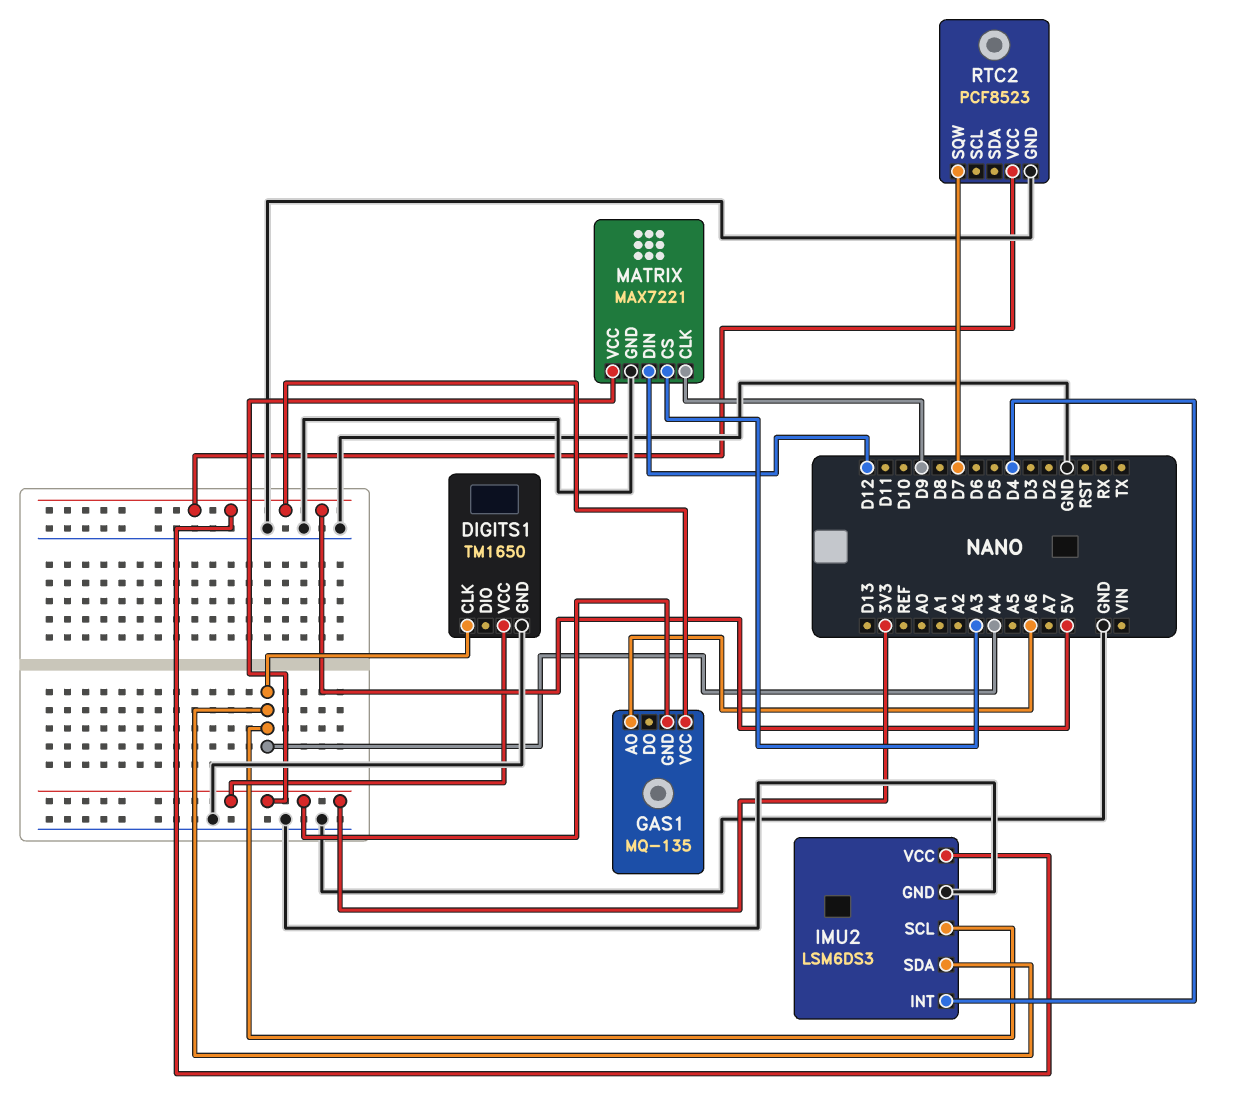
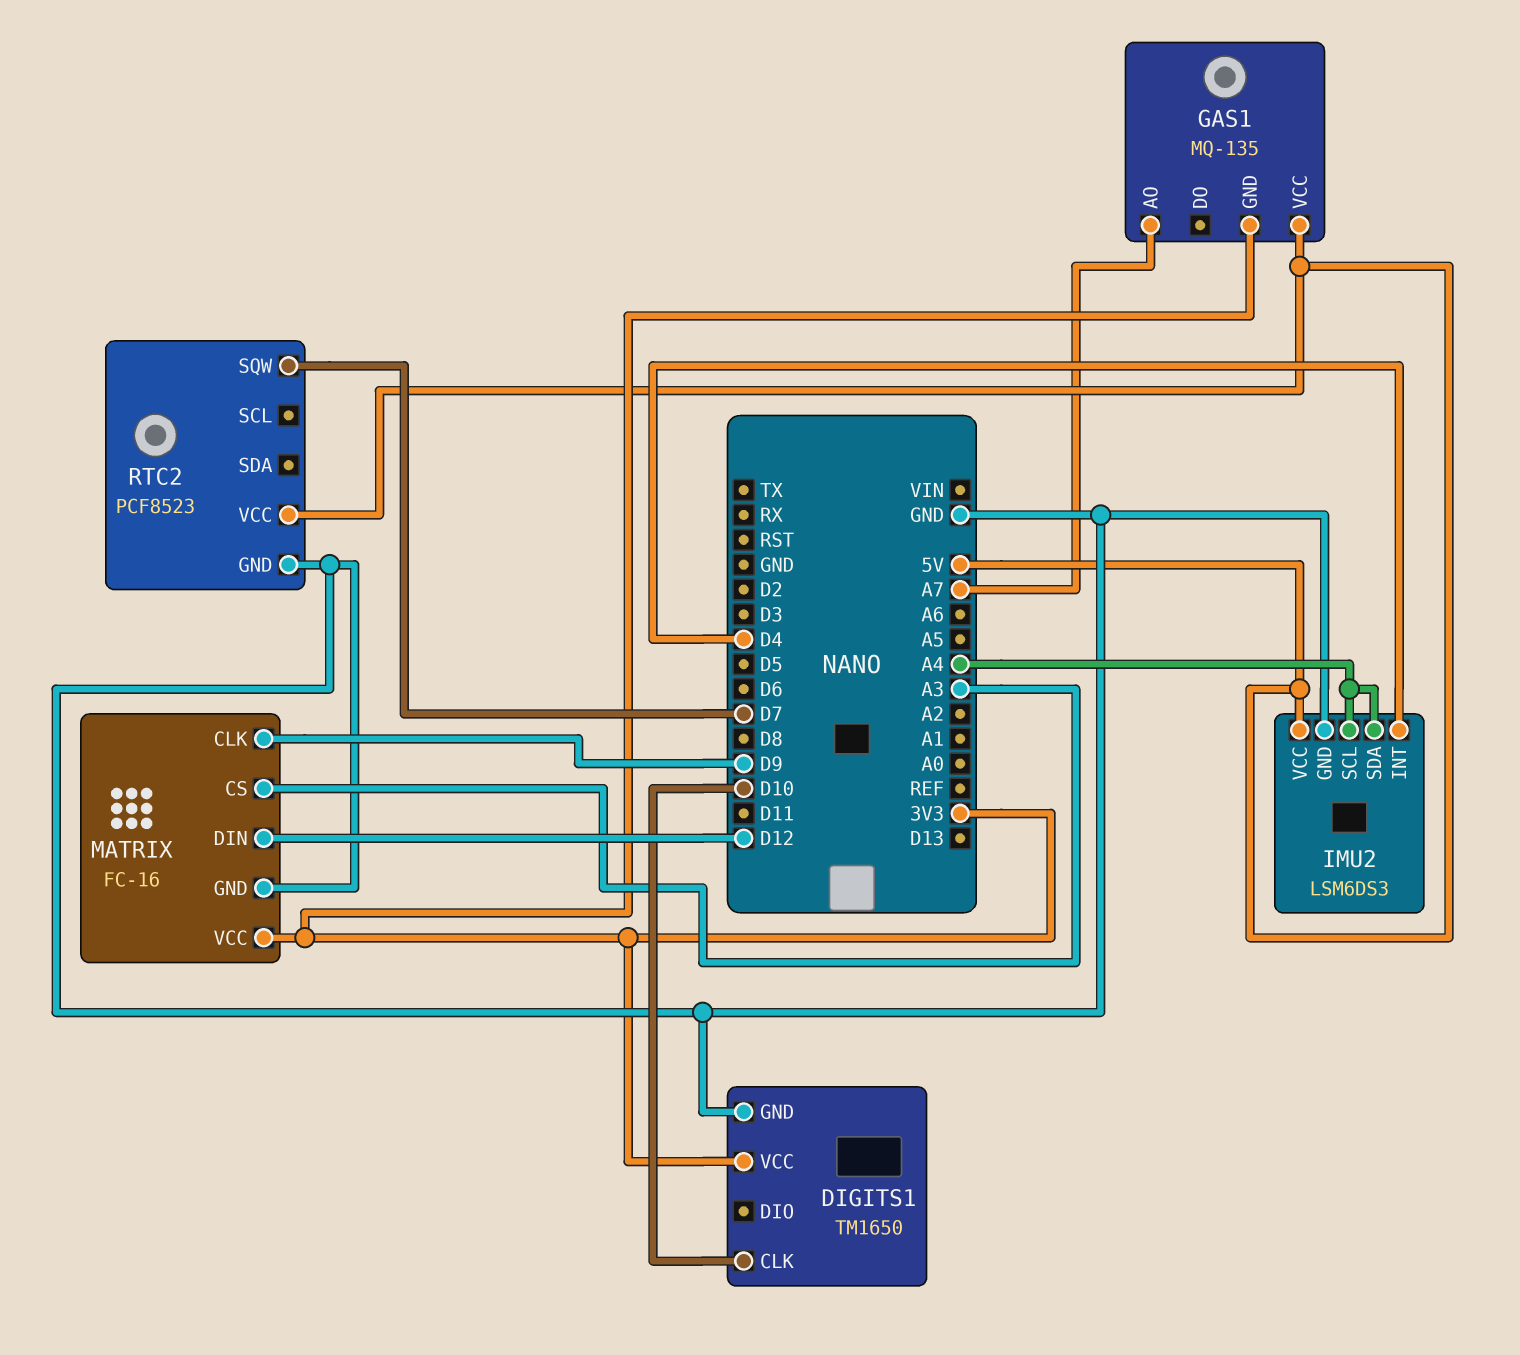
DIGITS1 pin CLK: A4 -> D10
GAS1 pin AO: A6 -> A7
MATRIX: MAX7221 -> FC-16

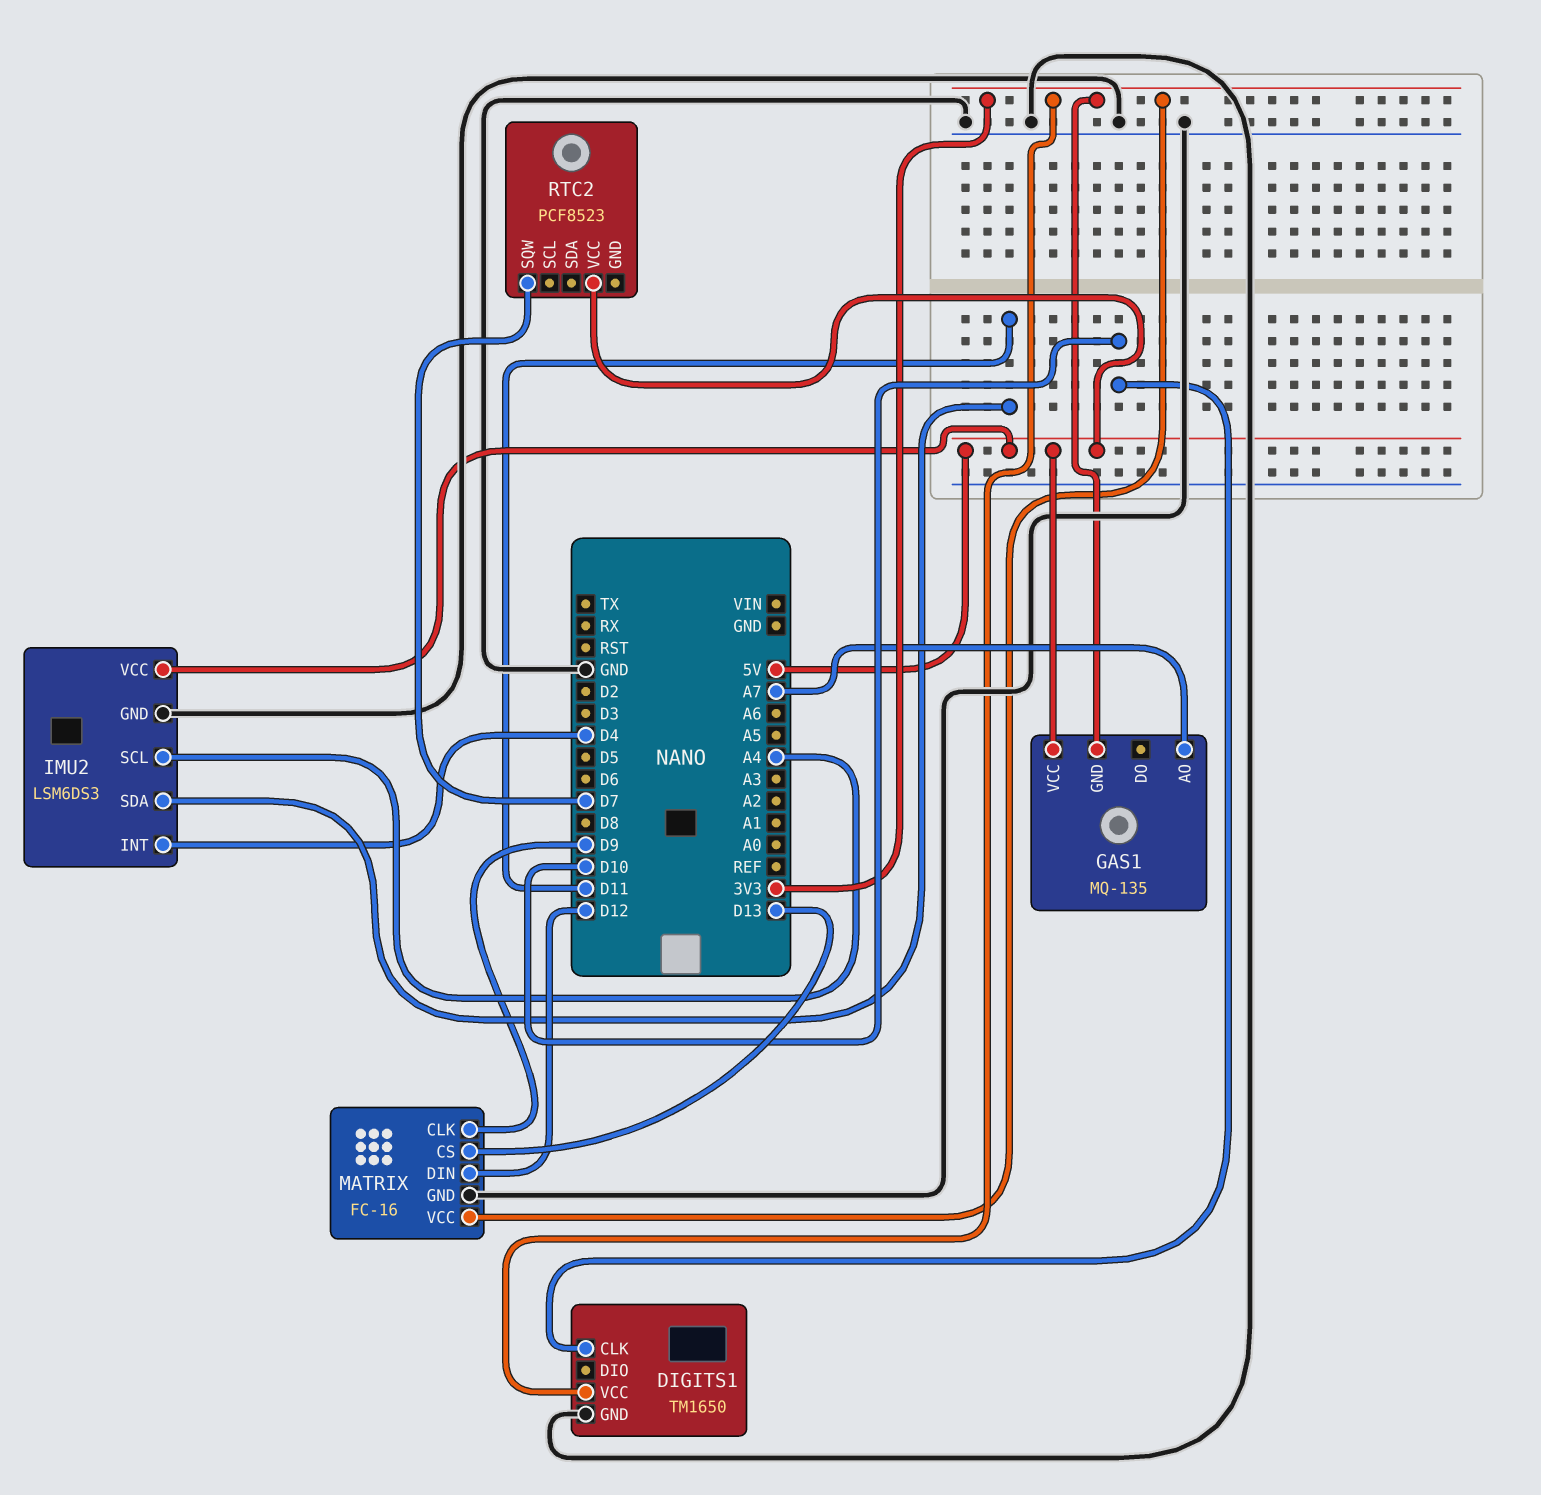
IMU2 pin SDA: A4 -> D11
MATRIX pin CS: A3 -> D13
RTC2 pin GND: GND -> none

